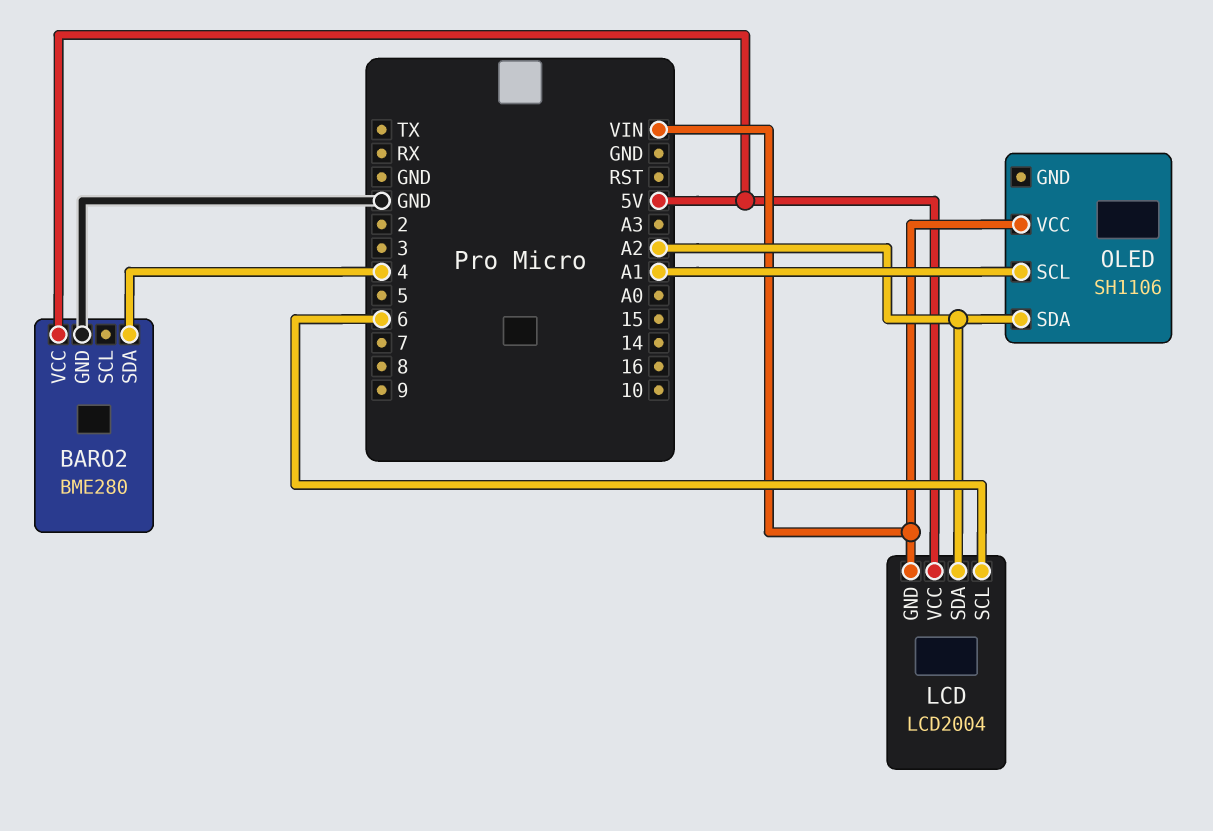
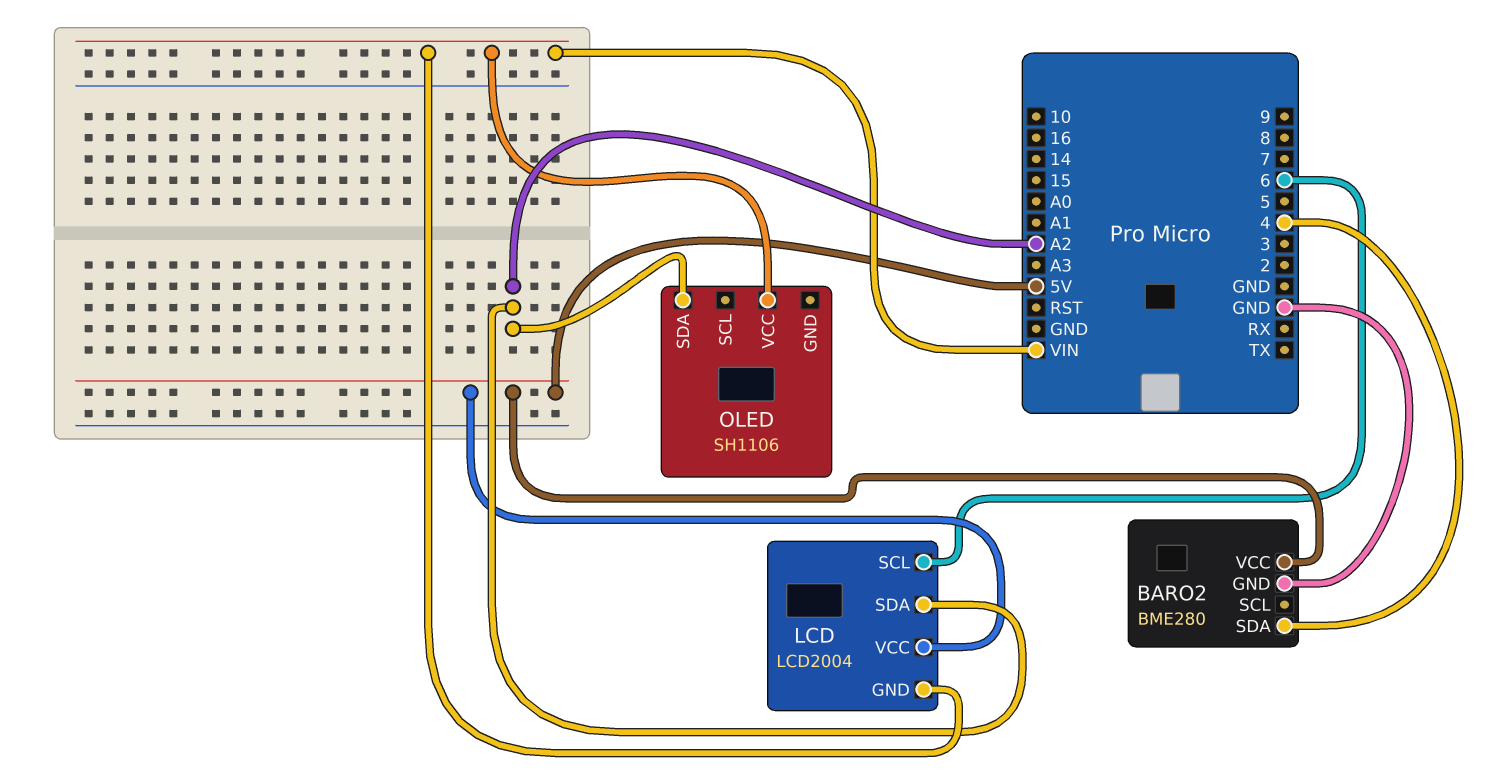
OLED pin SCL: A1 -> none

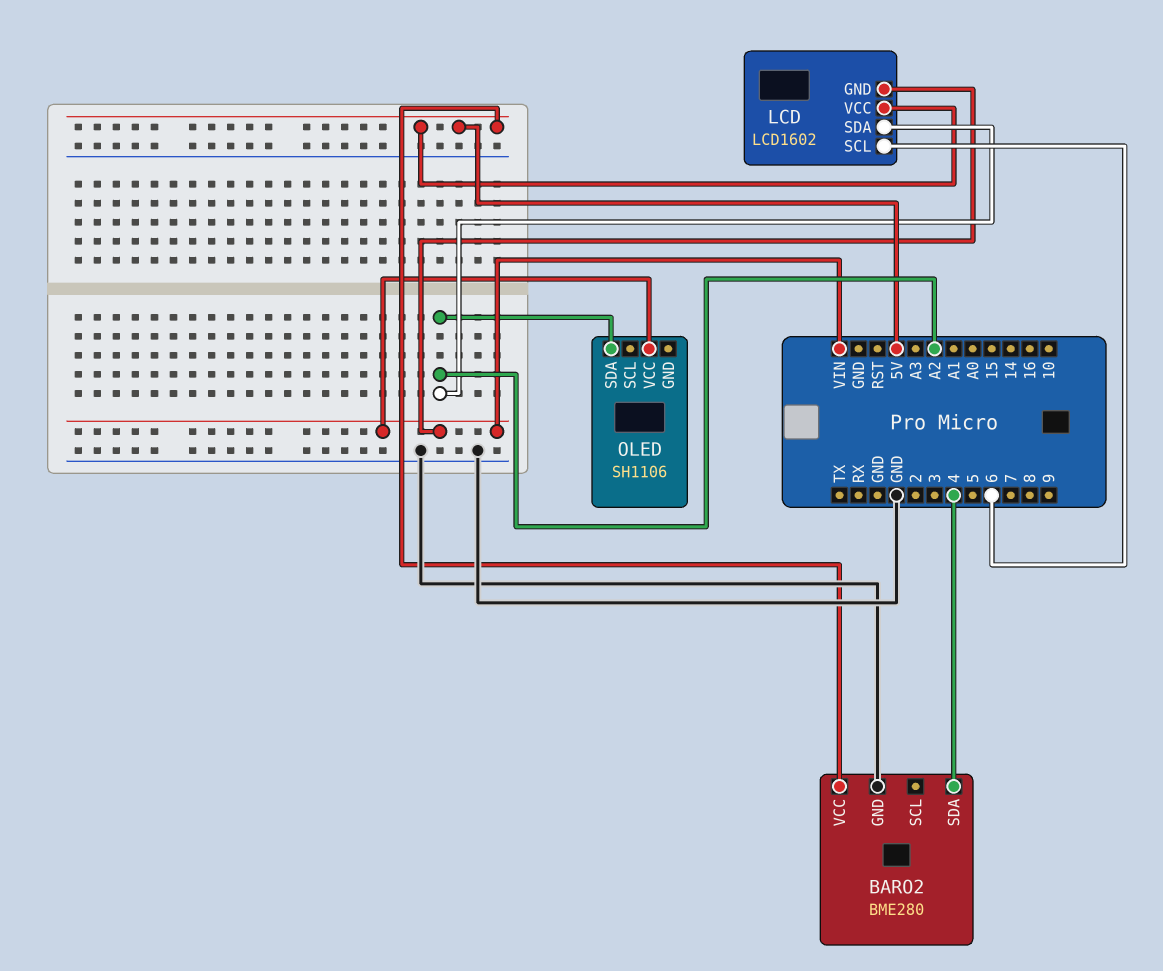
LCD: LCD2004 -> LCD1602

